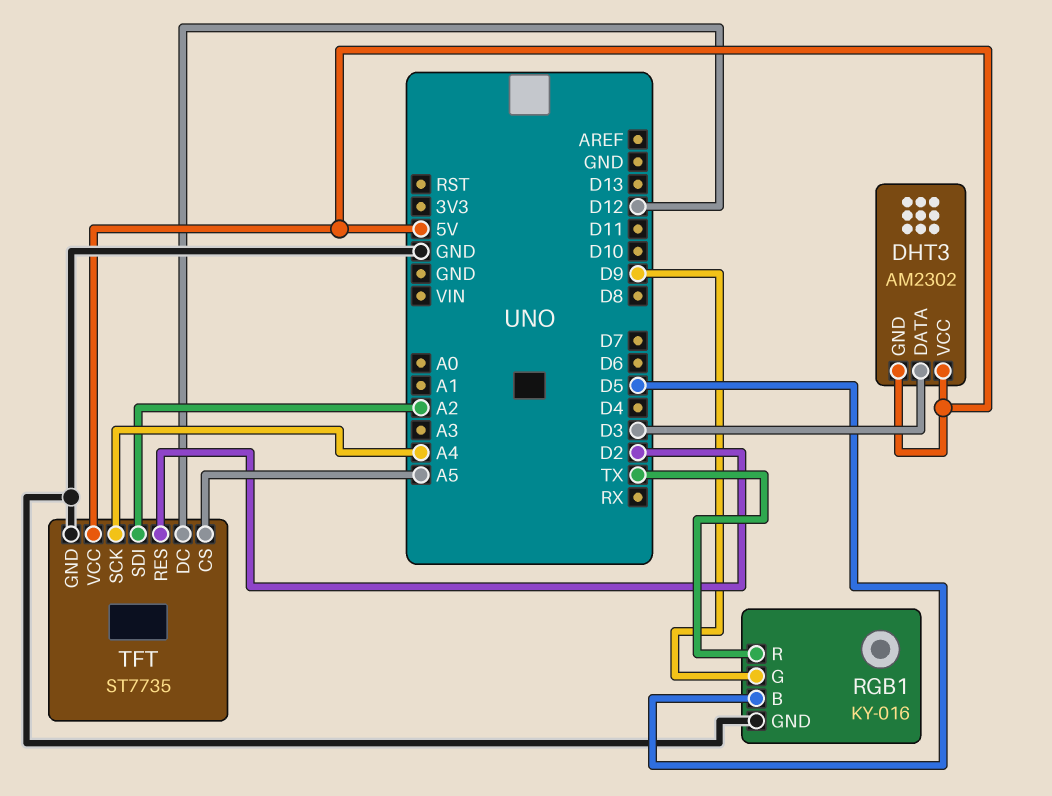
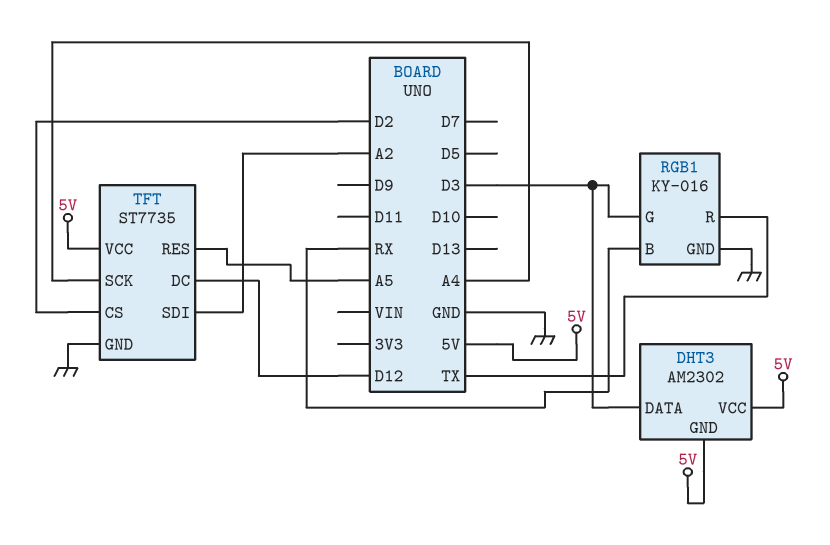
RGB1 pin B: D5 -> RX
RGB1 pin G: D9 -> D3
TFT pin CS: A5 -> D2
TFT pin RES: D2 -> A5

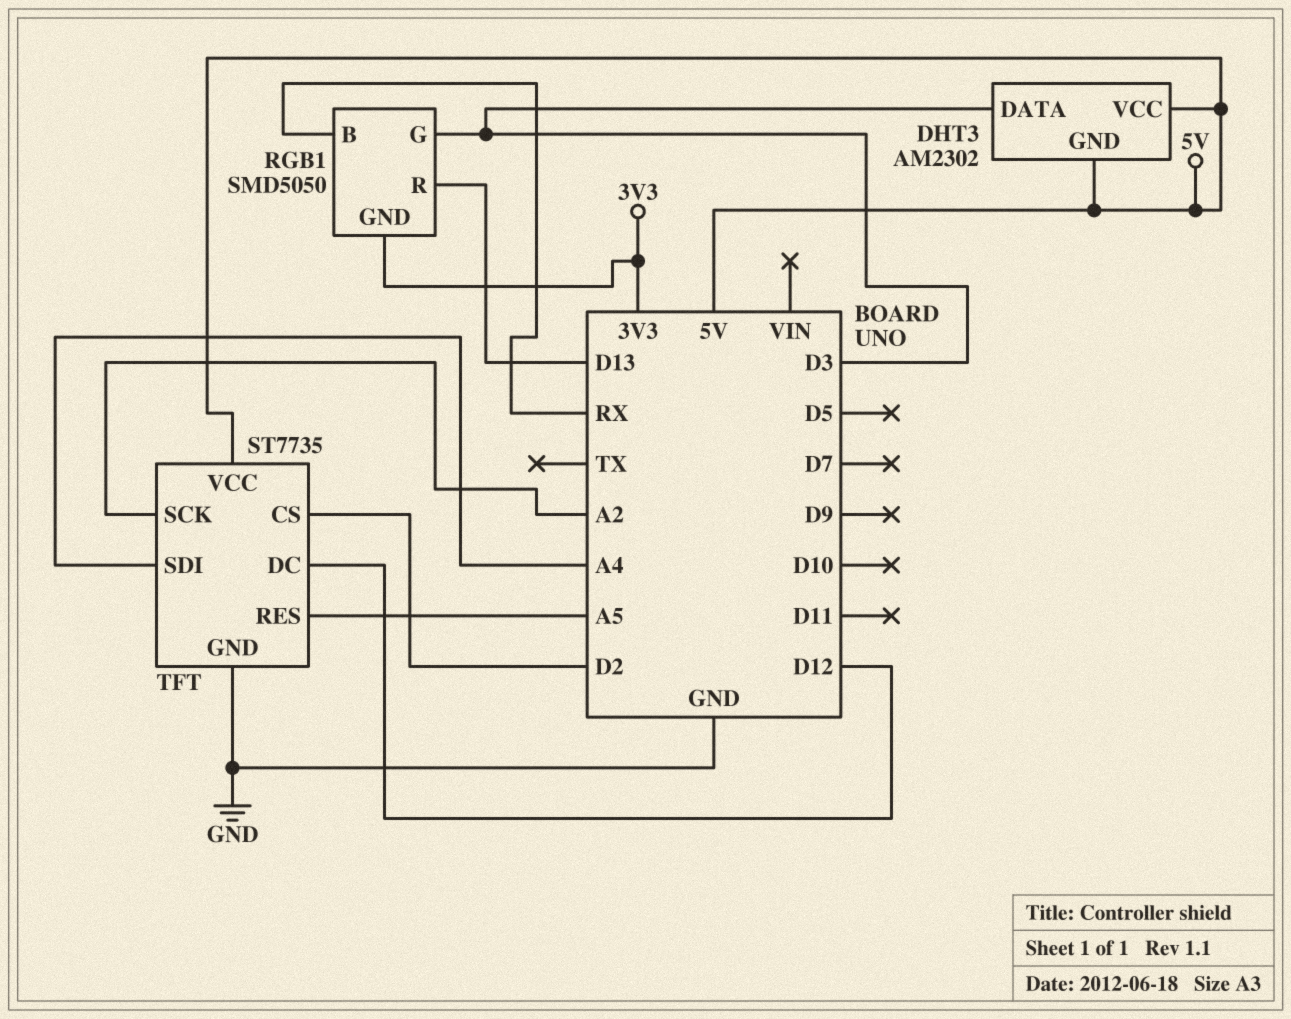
RGB1: KY-016 -> SMD5050
RGB1 pin GND: GND -> 3V3
RGB1 pin R: TX -> D13
TFT pin SCK: A4 -> A2
TFT pin SDI: A2 -> A4

